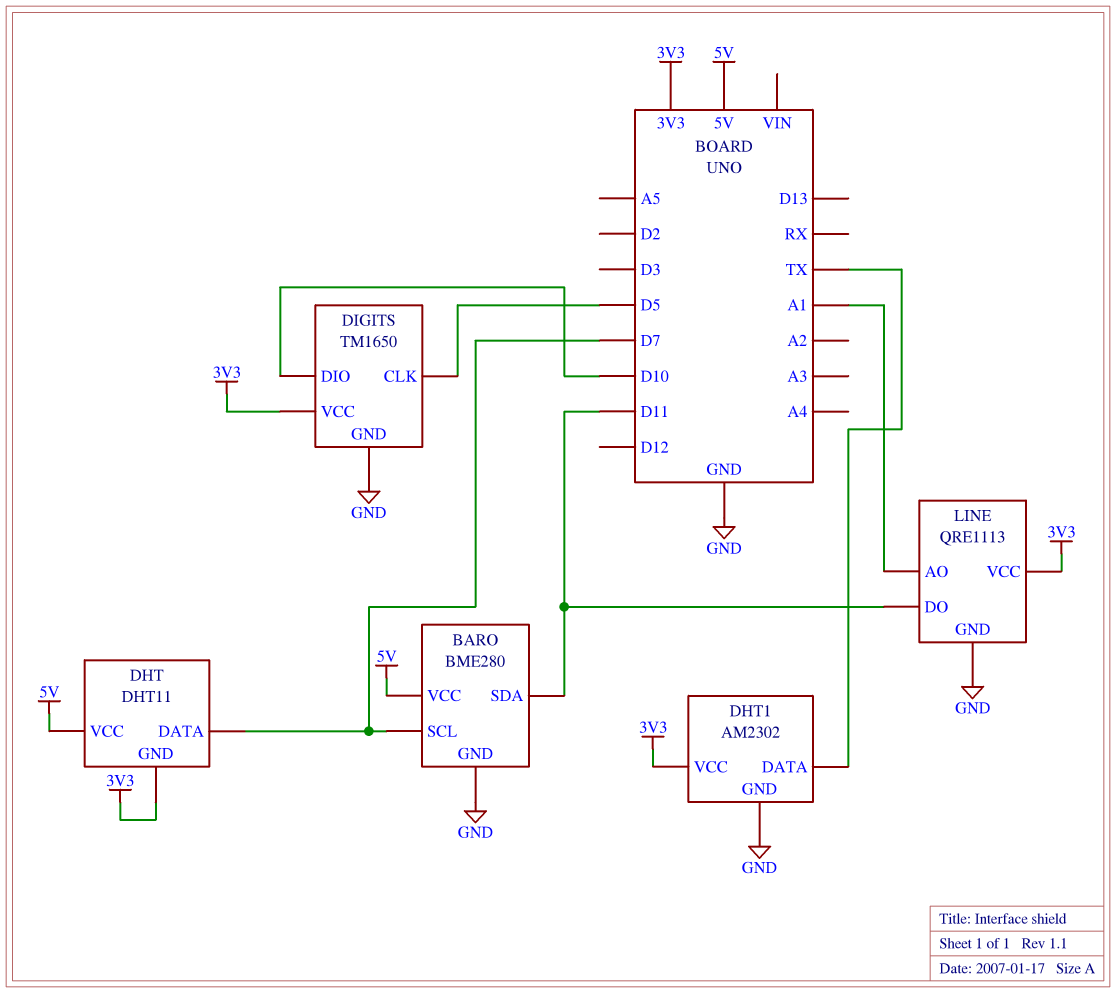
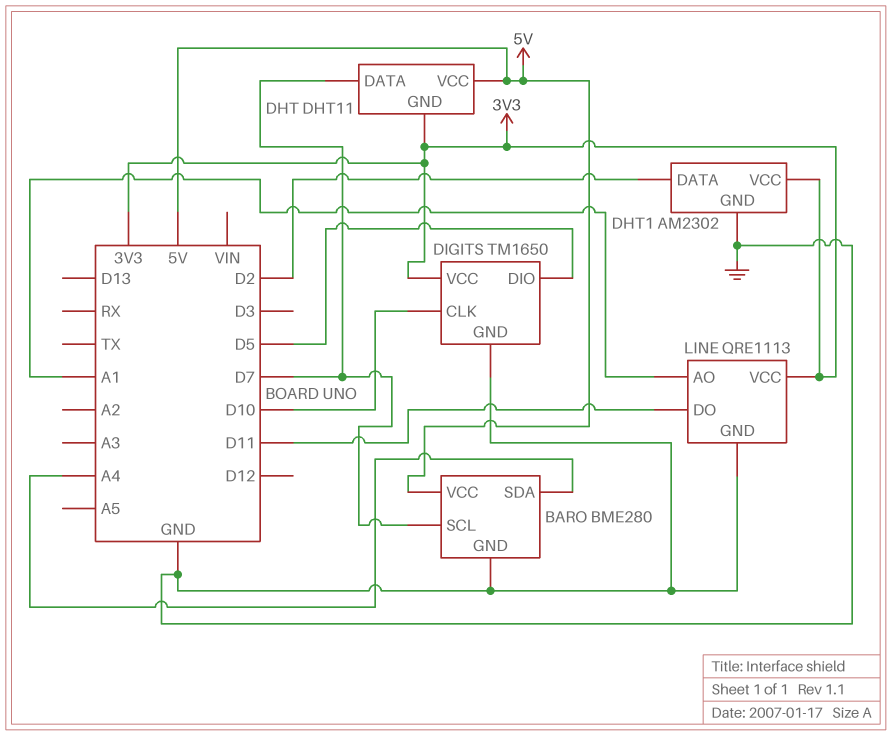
BARO pin SDA: D11 -> A4
DHT1 pin DATA: TX -> D2
DIGITS pin CLK: D5 -> D10
DIGITS pin DIO: D10 -> D5

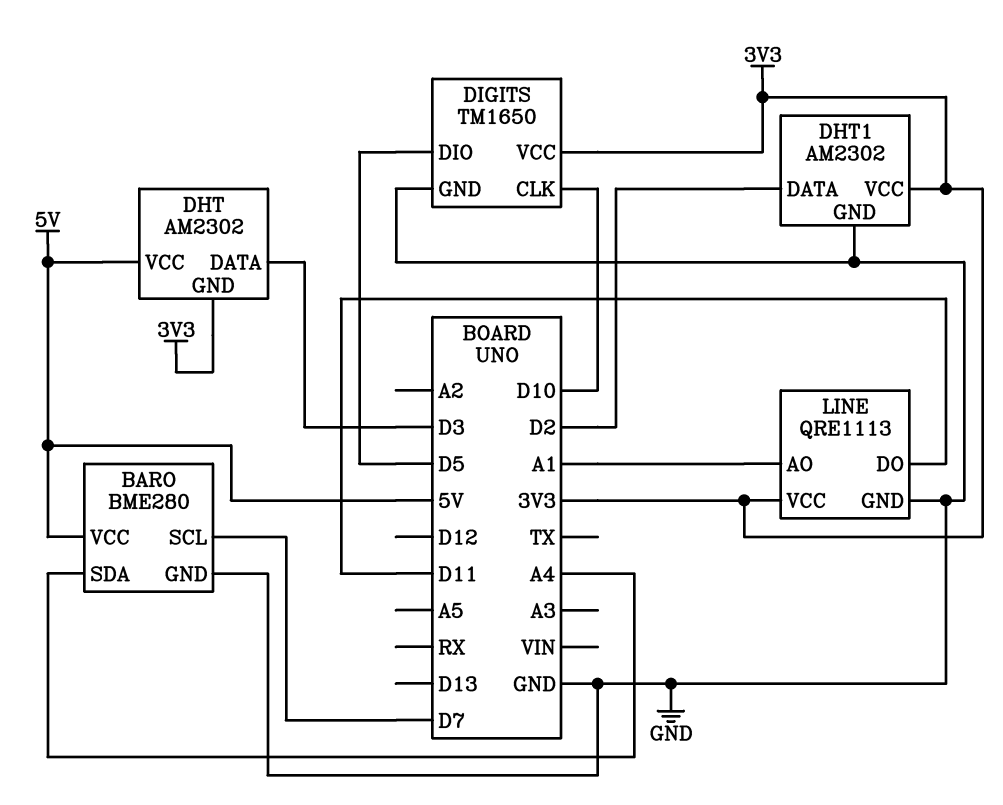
DHT: DHT11 -> AM2302
DHT pin DATA: D7 -> D3

